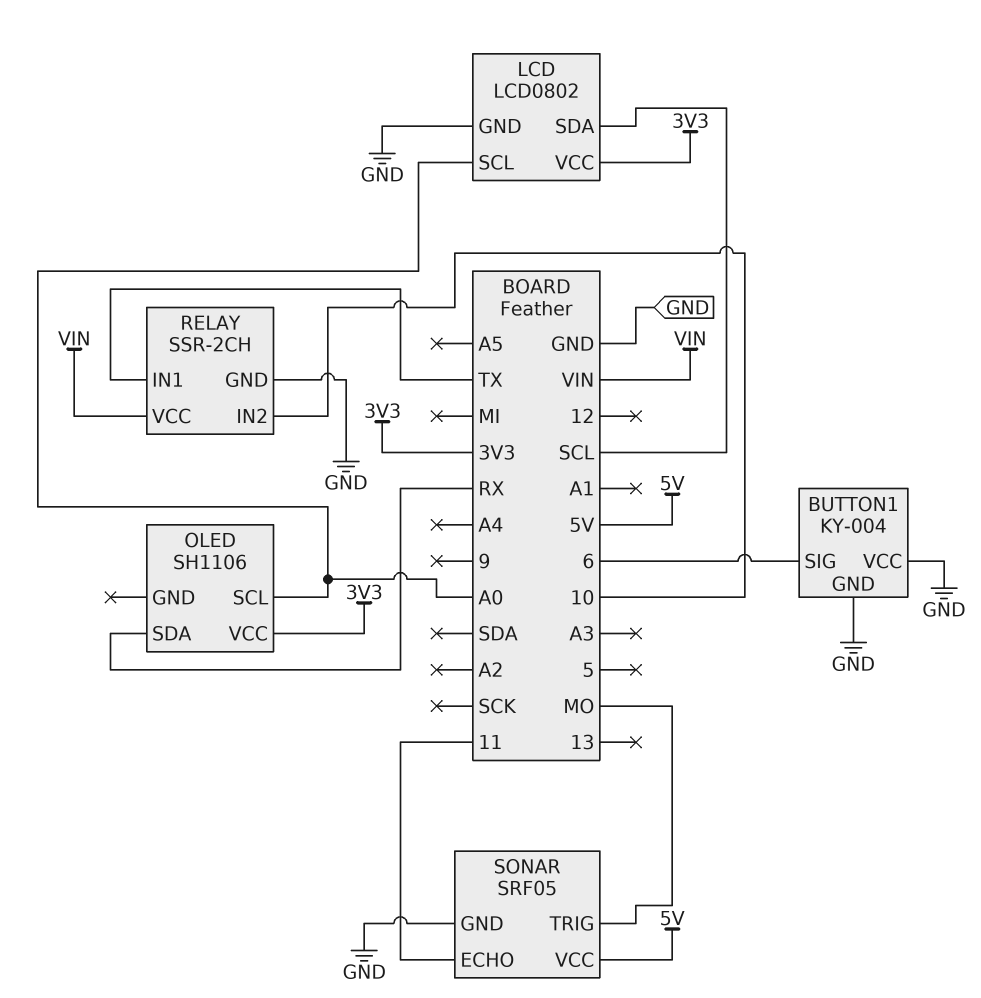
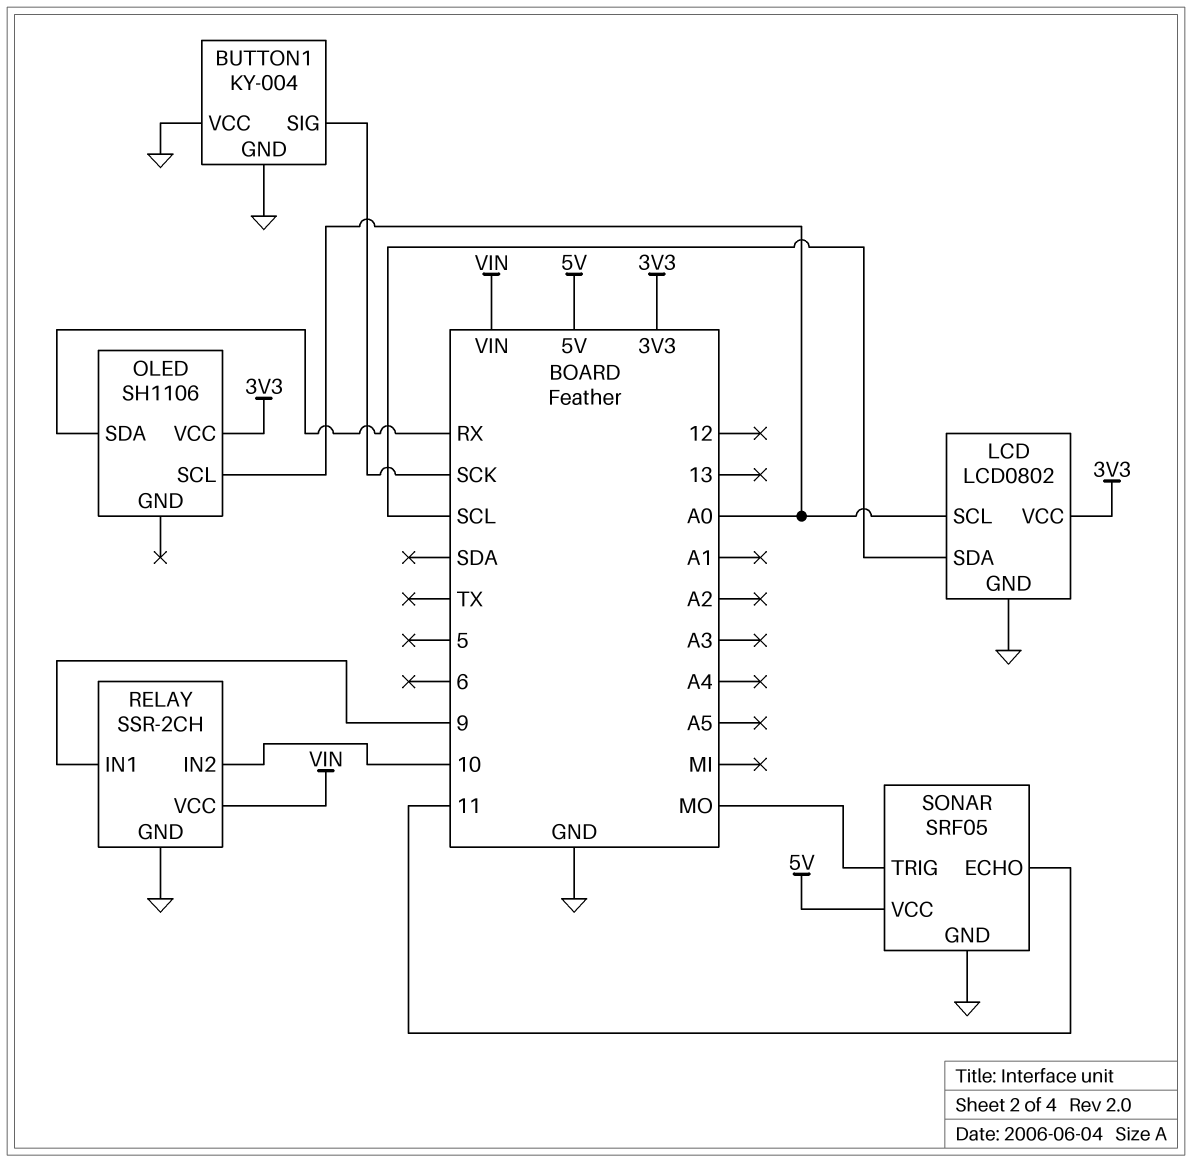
BUTTON1 pin SIG: 6 -> SCK
RELAY pin IN1: TX -> 9

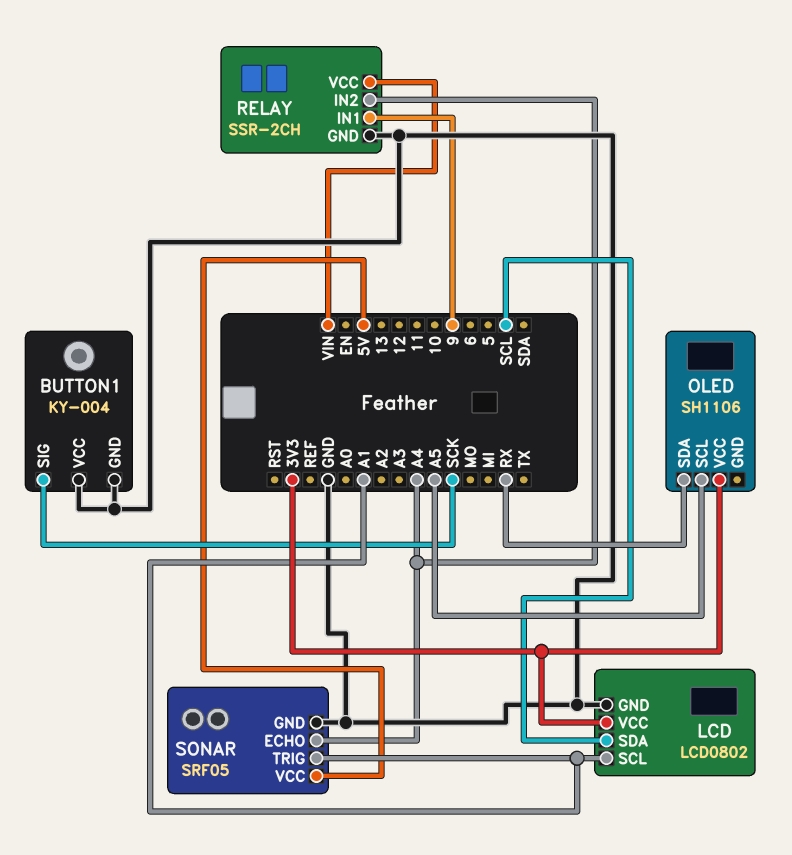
LCD pin SCL: A0 -> A1
OLED pin SCL: A0 -> A5
RELAY pin IN2: 10 -> A4
SONAR pin ECHO: 11 -> A4
SONAR pin TRIG: MO -> A1

